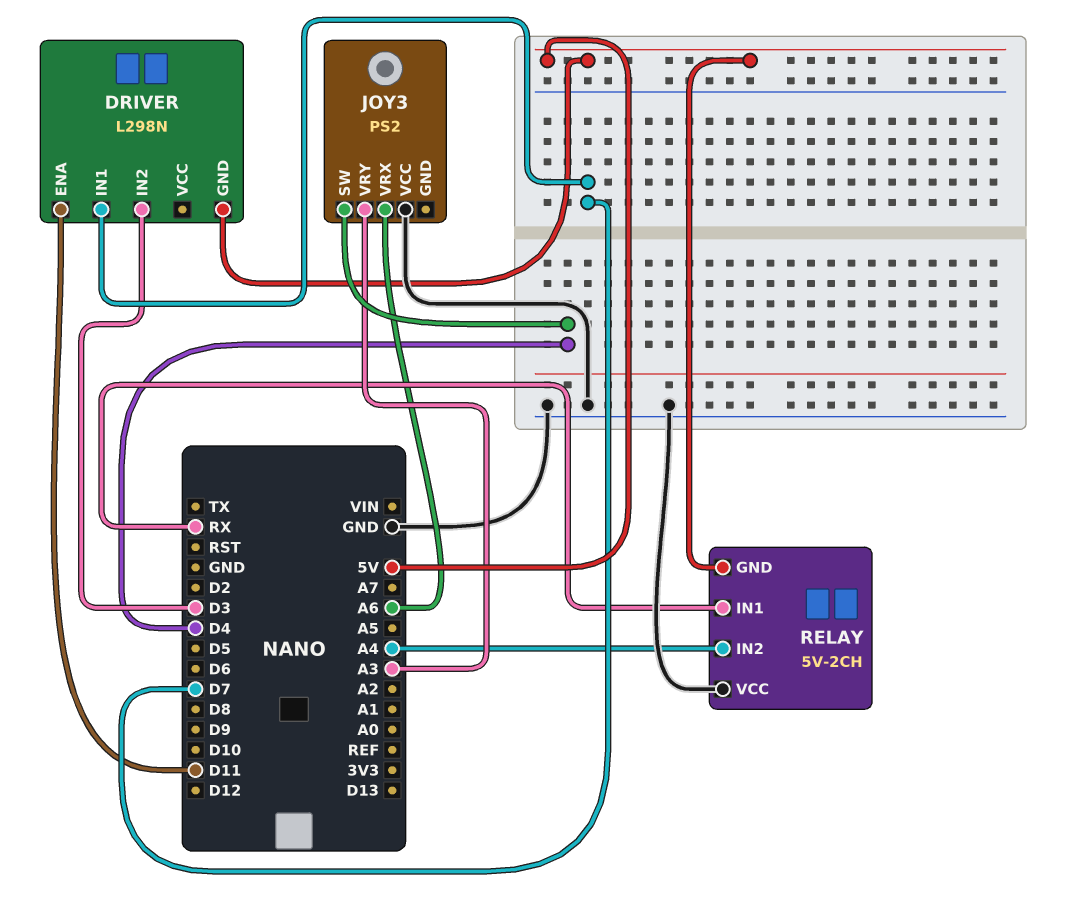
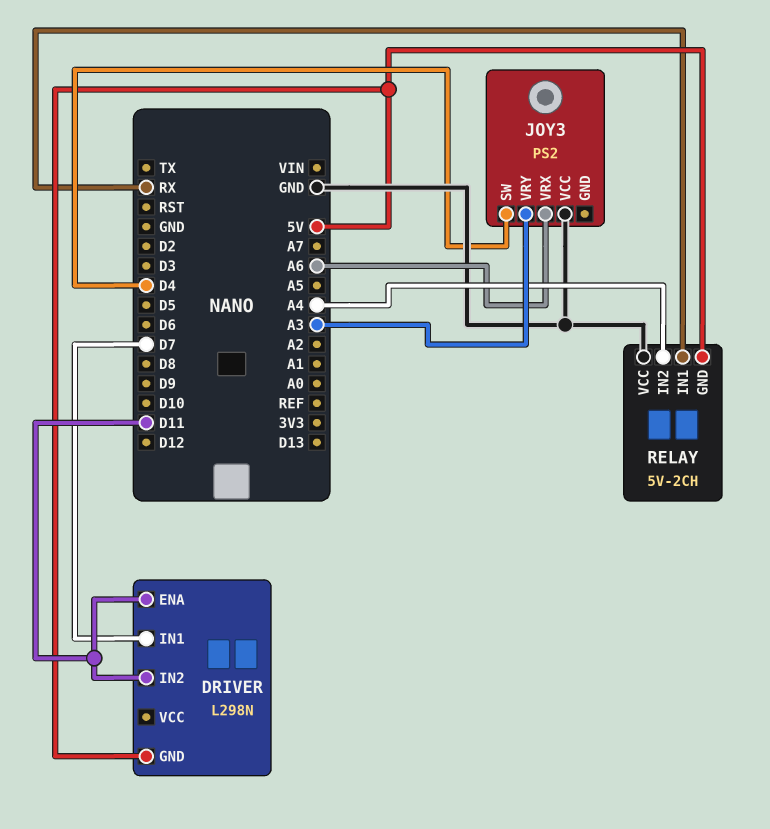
DRIVER pin IN2: D3 -> D11

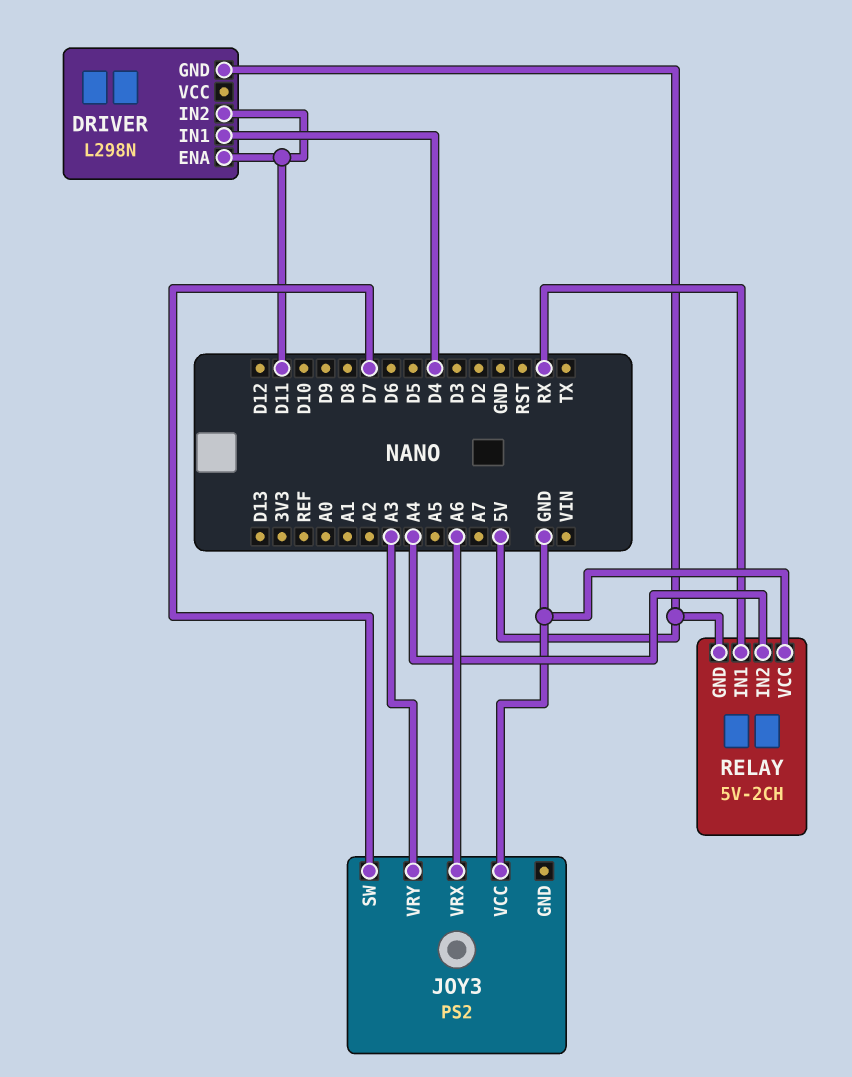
DRIVER pin IN1: D7 -> D4
JOY3 pin SW: D4 -> D7

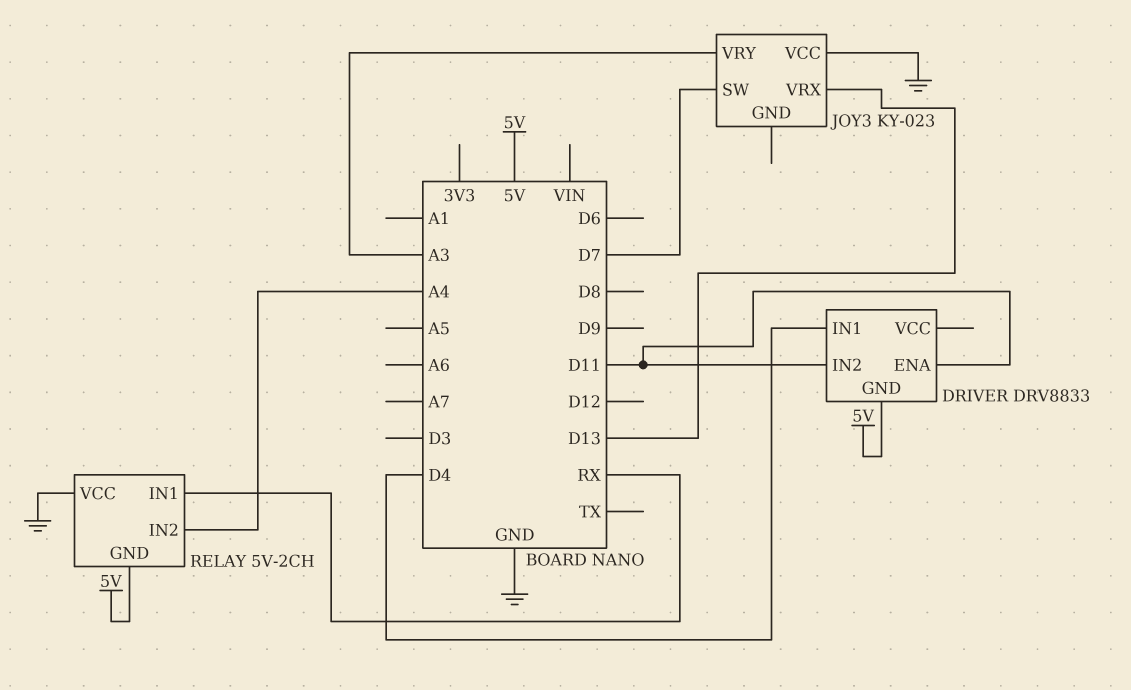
DRIVER: L298N -> DRV8833
JOY3: PS2 -> KY-023
JOY3 pin VRX: A6 -> D13

